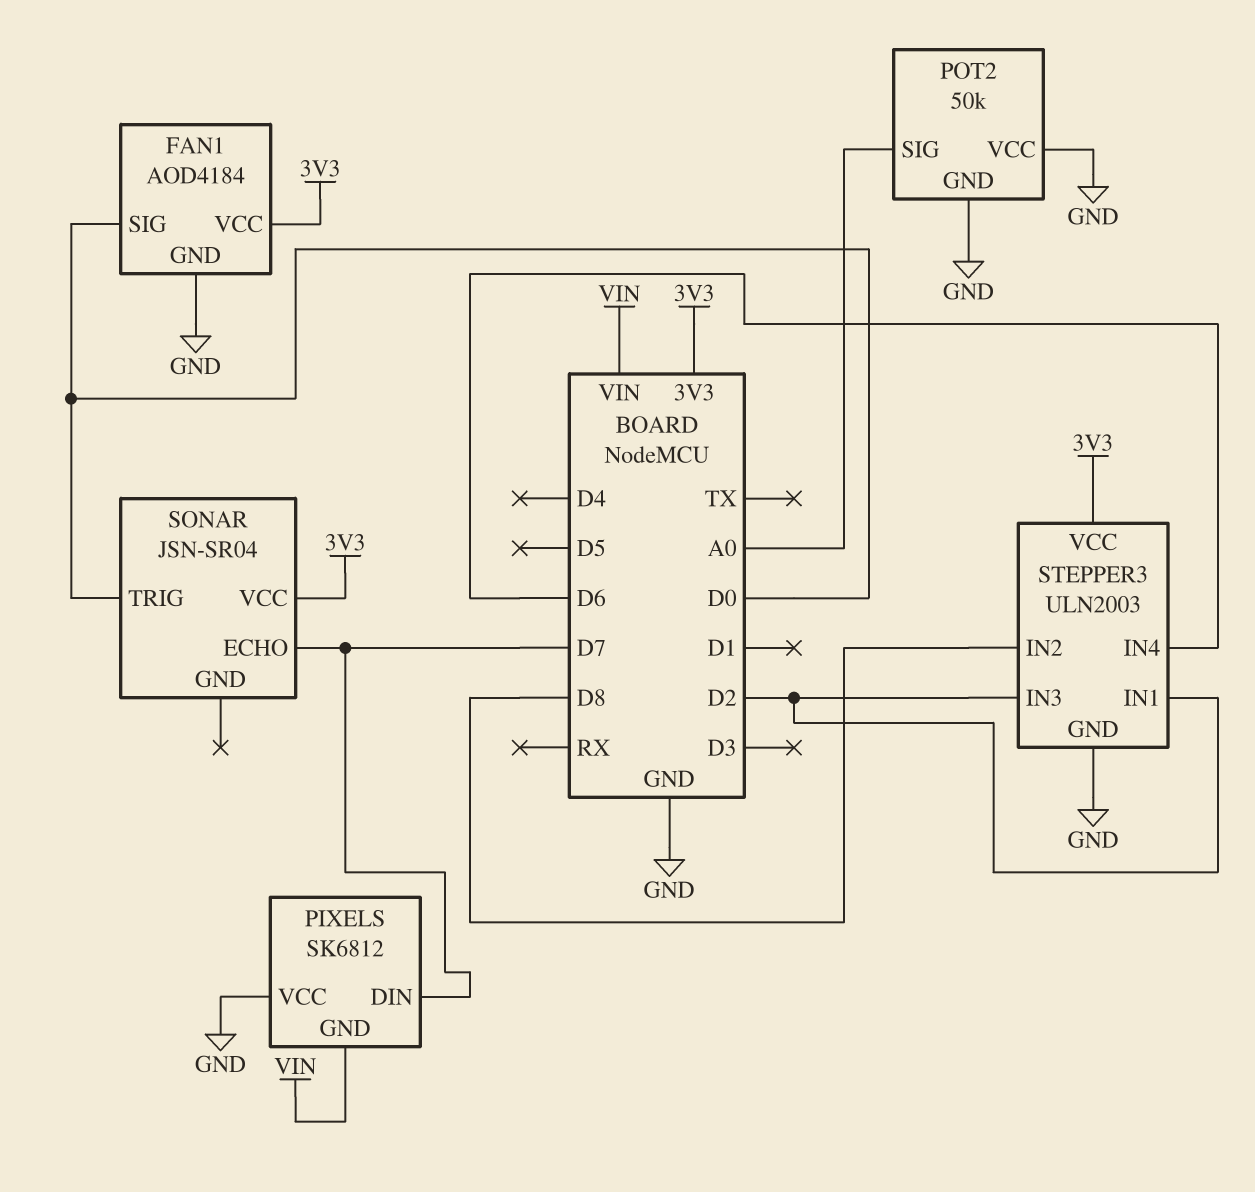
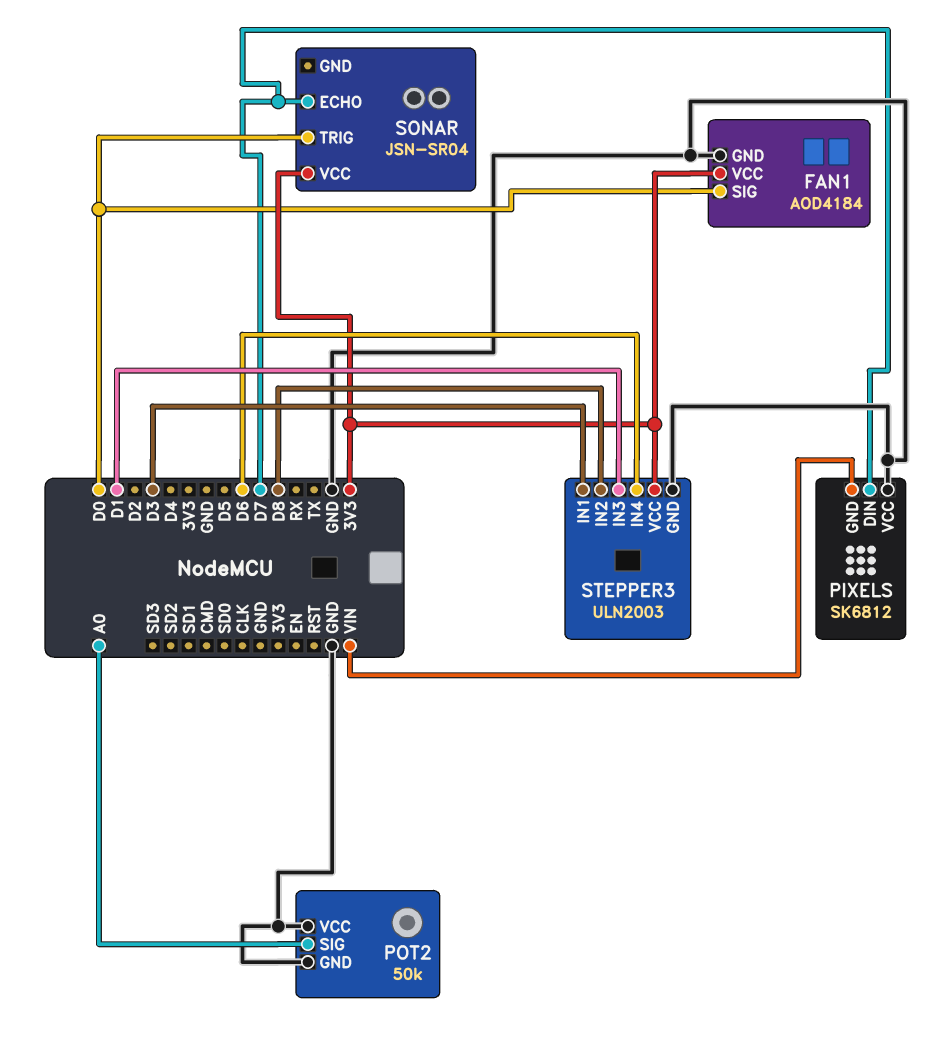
STEPPER3 pin IN1: D2 -> D3
STEPPER3 pin IN3: D2 -> D1

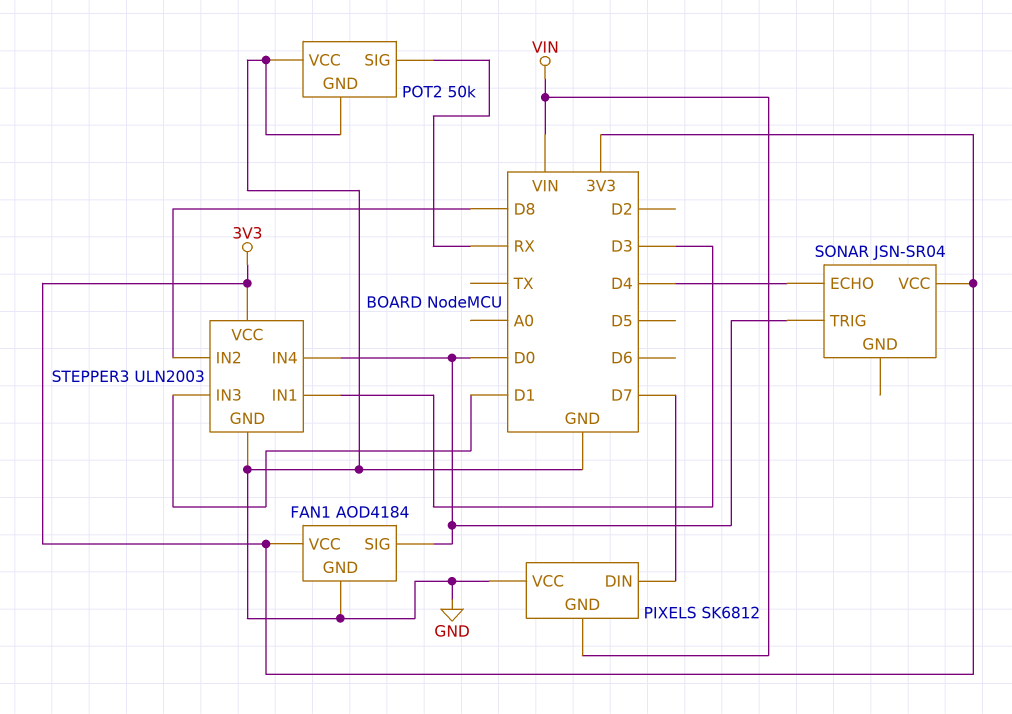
POT2 pin SIG: A0 -> RX
SONAR pin ECHO: D7 -> D4
STEPPER3 pin IN4: D6 -> D0

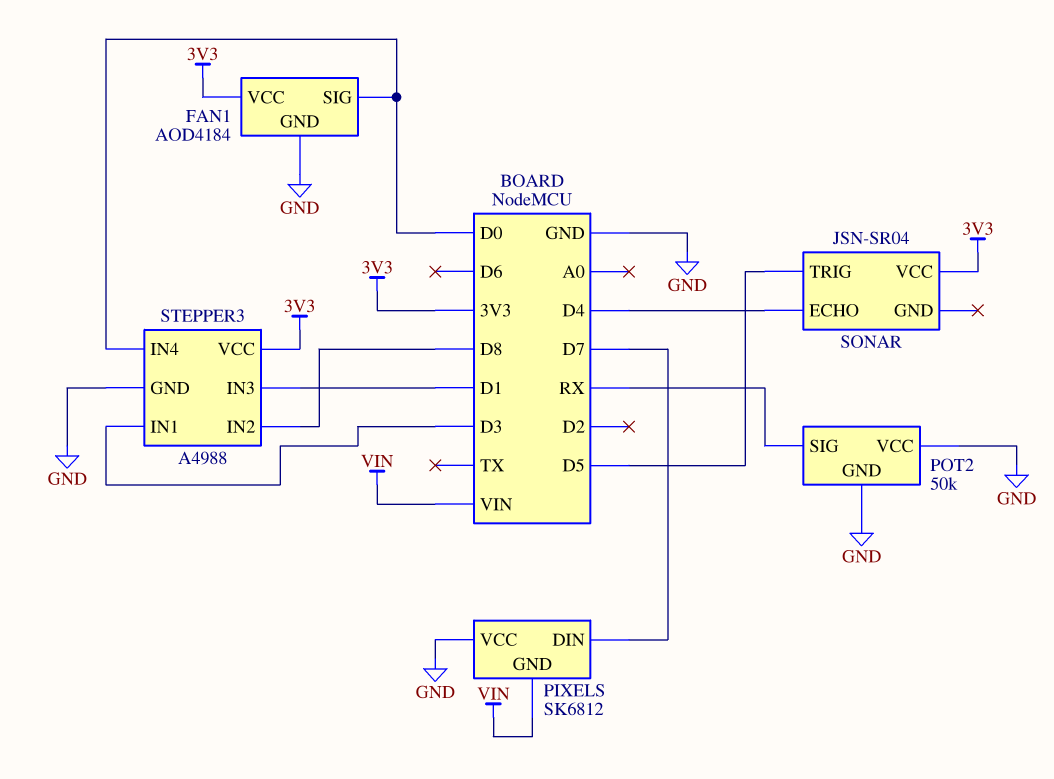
SONAR pin TRIG: D0 -> D5
STEPPER3: ULN2003 -> A4988

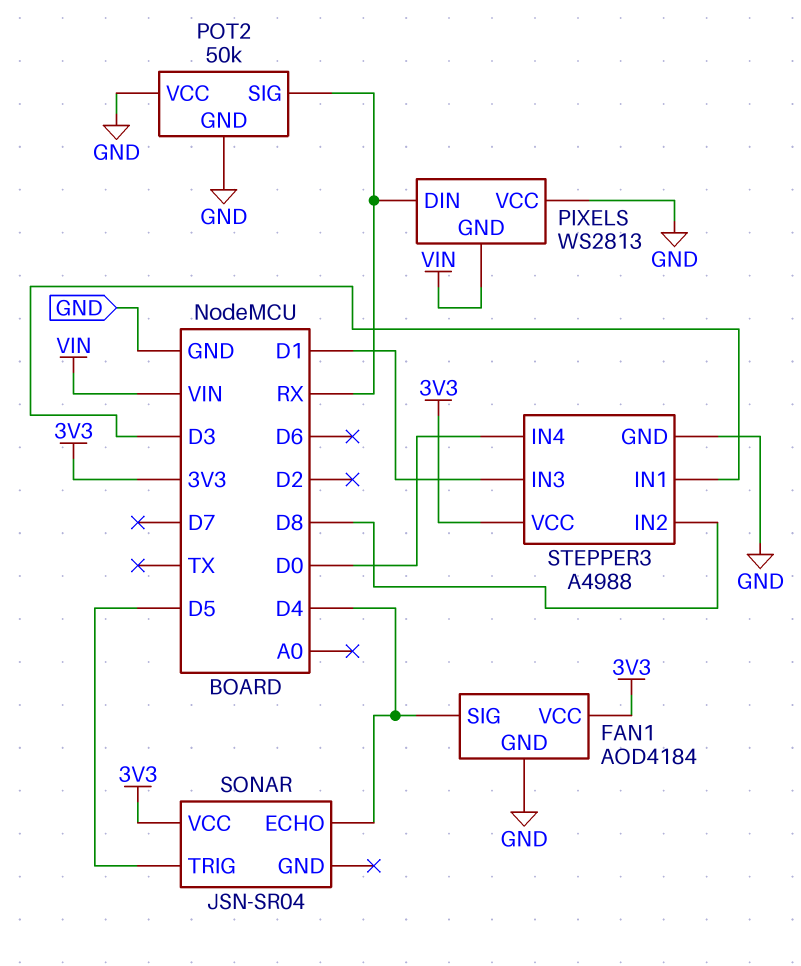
FAN1 pin SIG: D0 -> D4
PIXELS: SK6812 -> WS2813
PIXELS pin DIN: D7 -> RX

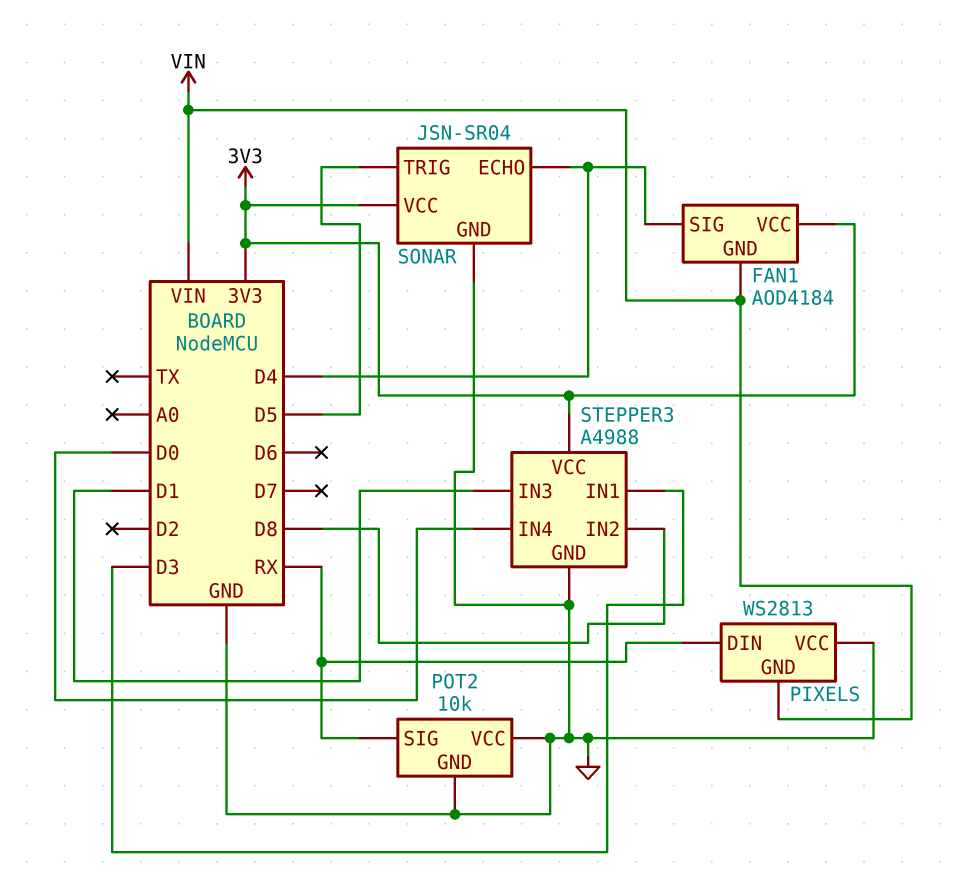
FAN1 pin GND: GND -> VIN
POT2: 50k -> 10k
SONAR pin GND: none -> GND

